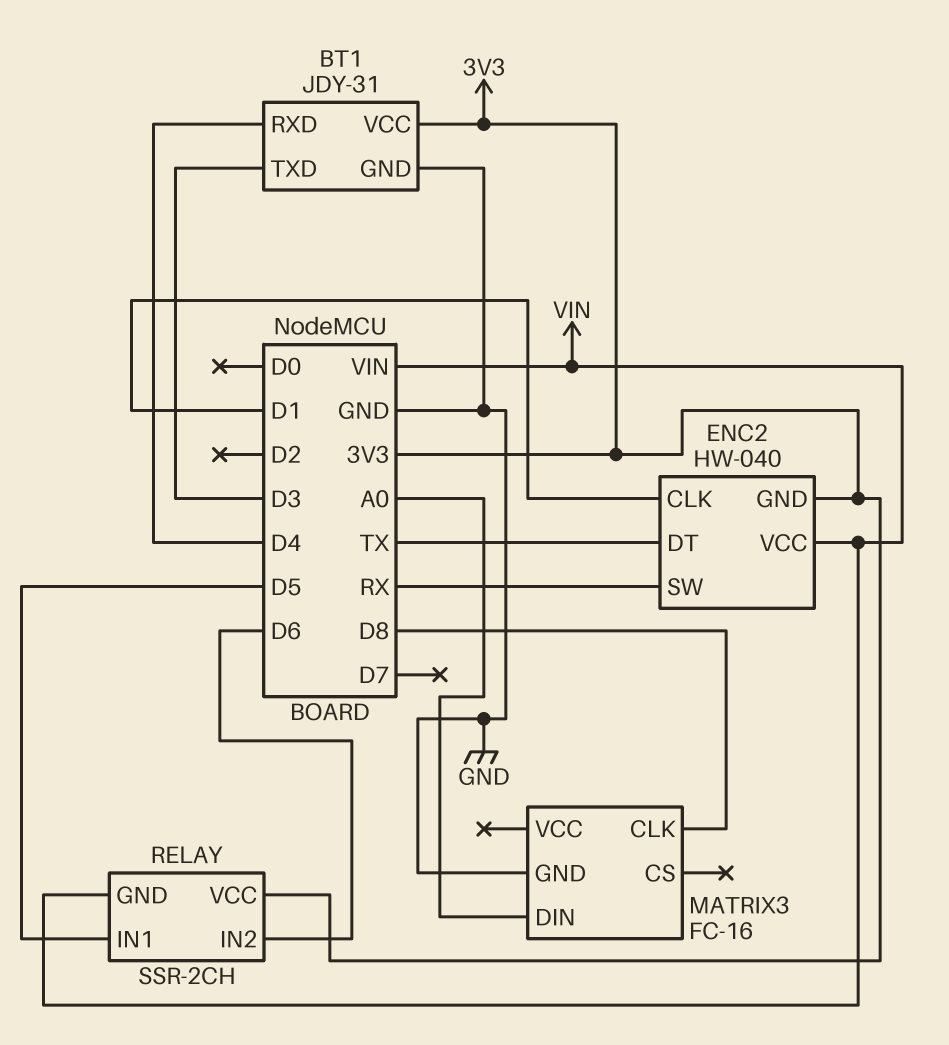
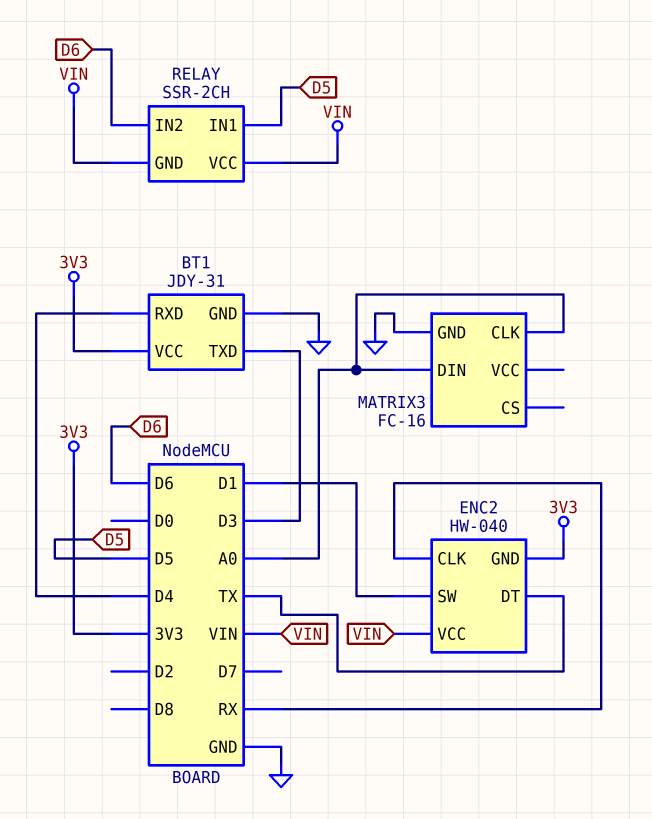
ENC2 pin CLK: D1 -> RX
ENC2 pin SW: RX -> D1
MATRIX3 pin CLK: D8 -> A0
RELAY pin VCC: 3V3 -> VIN

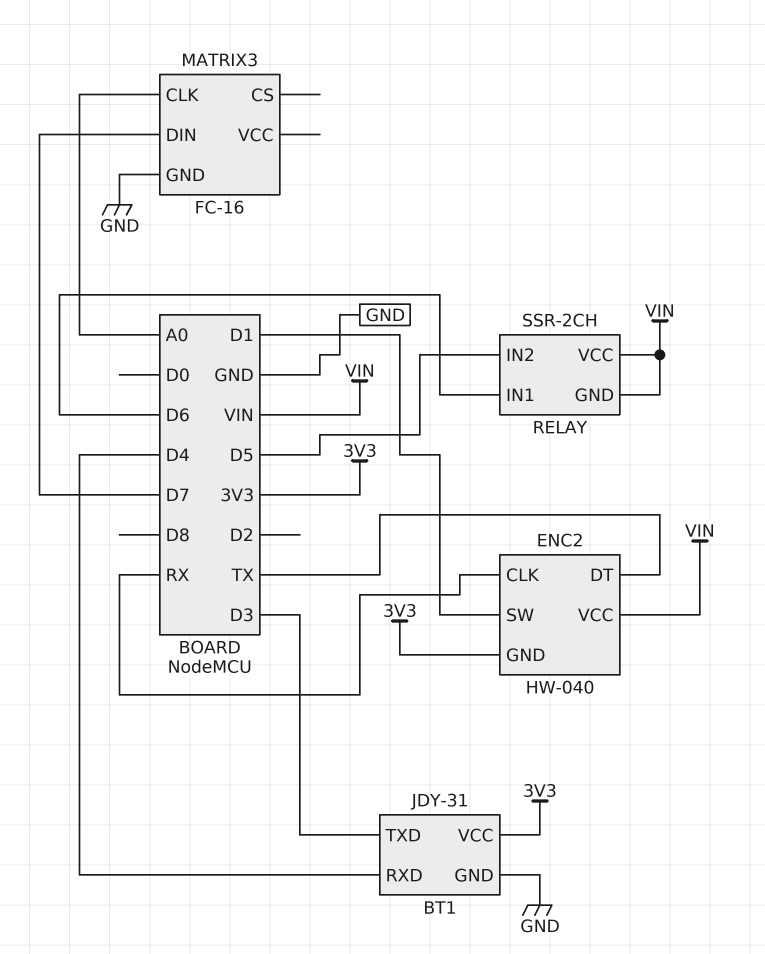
MATRIX3 pin DIN: A0 -> D7
RELAY pin IN1: D5 -> D6
RELAY pin IN2: D6 -> D5

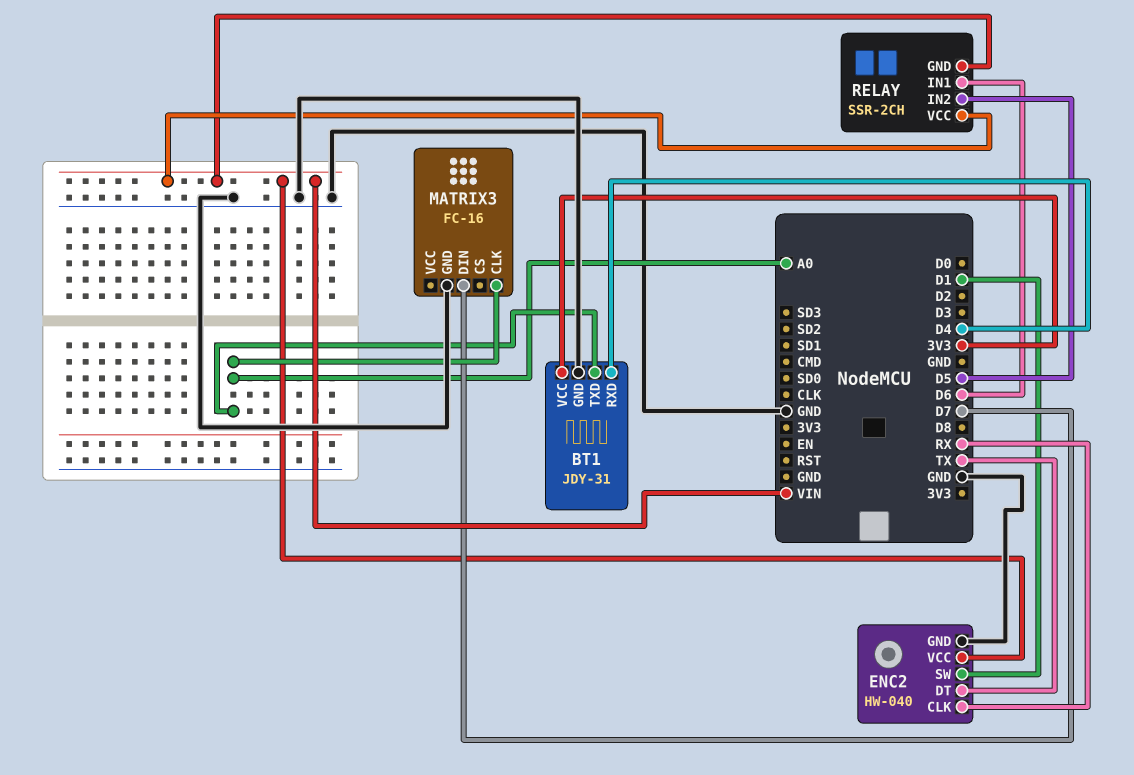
BT1 pin TXD: D3 -> A0
ENC2 pin GND: 3V3 -> GND

